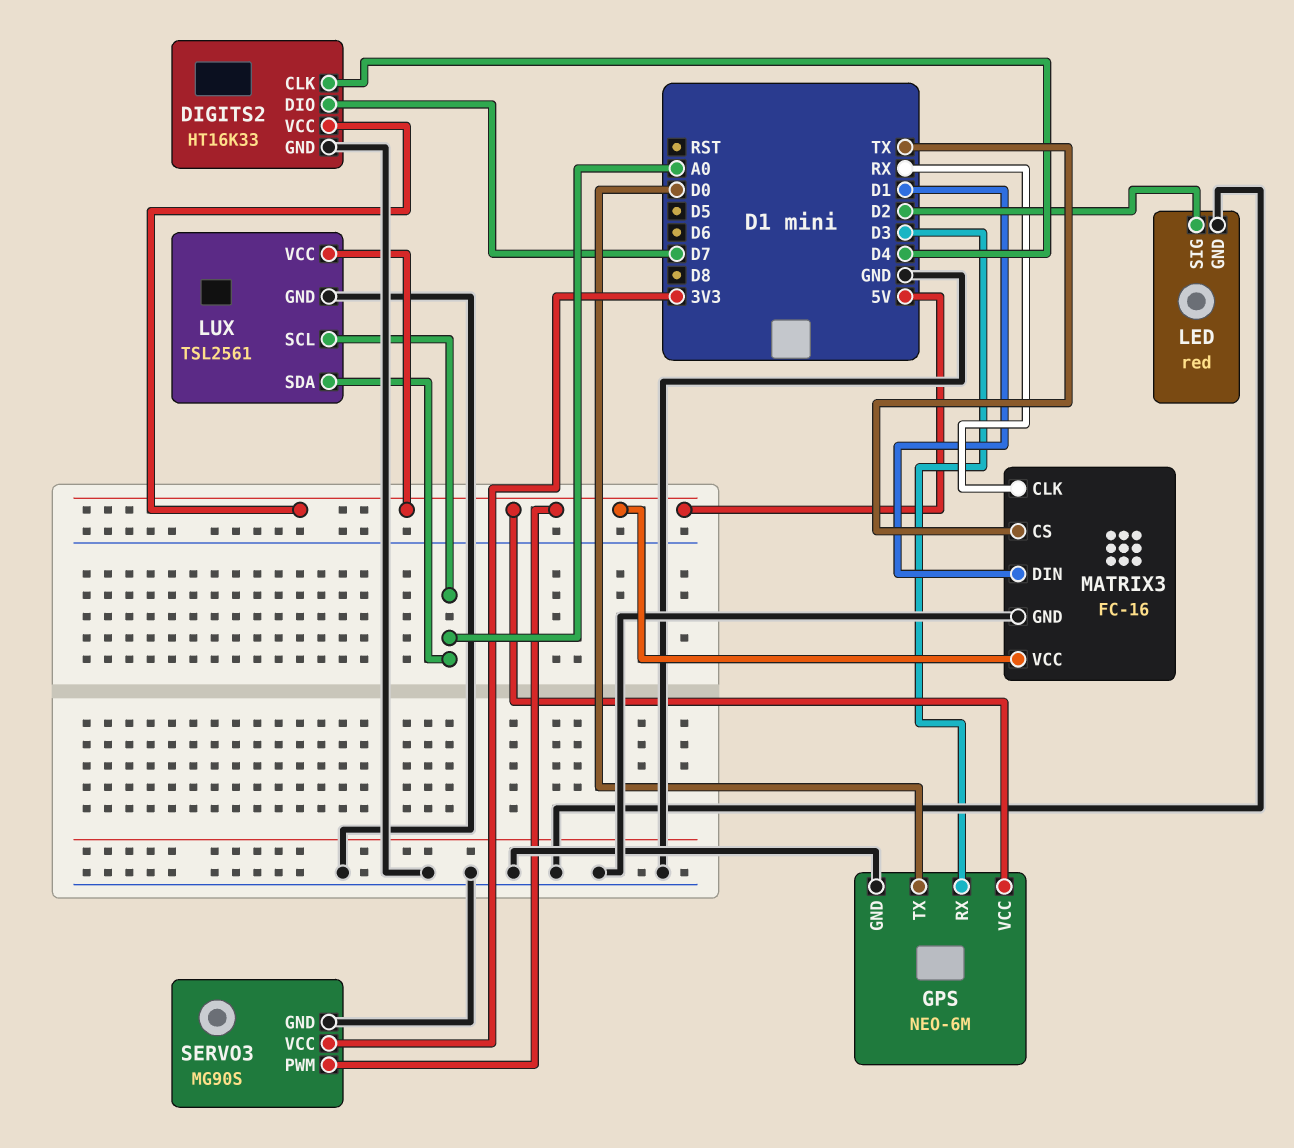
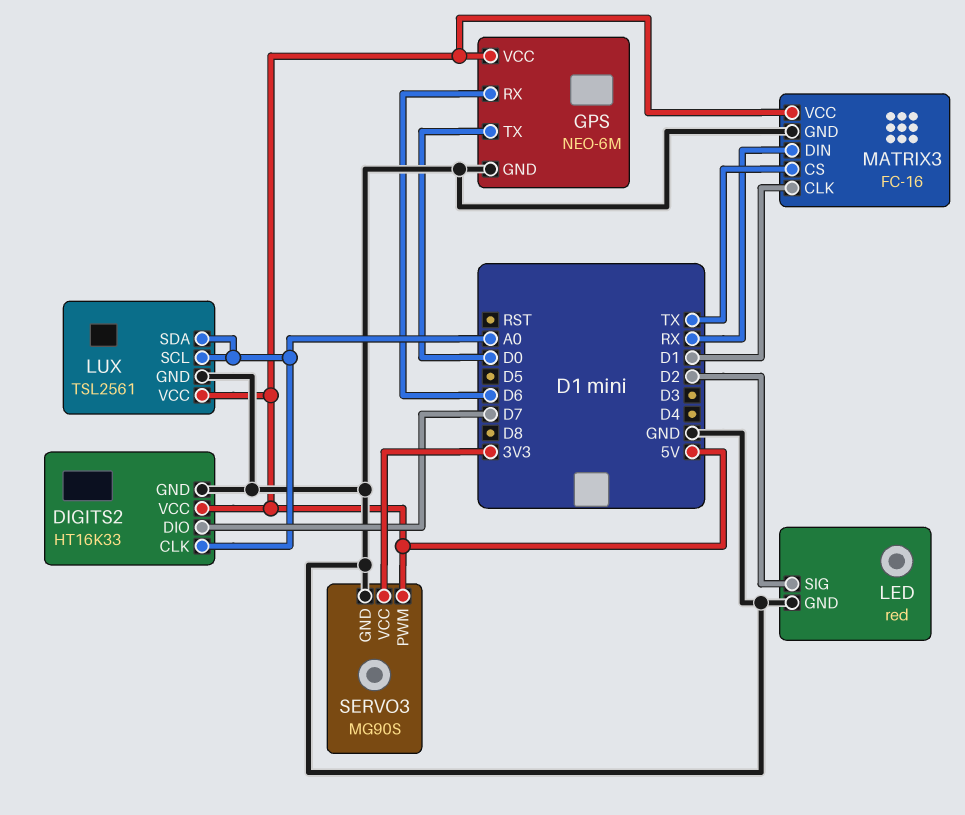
DIGITS2 pin CLK: D4 -> A0
GPS pin RX: D3 -> D6
MATRIX3 pin CLK: RX -> D1
MATRIX3 pin DIN: D1 -> RX

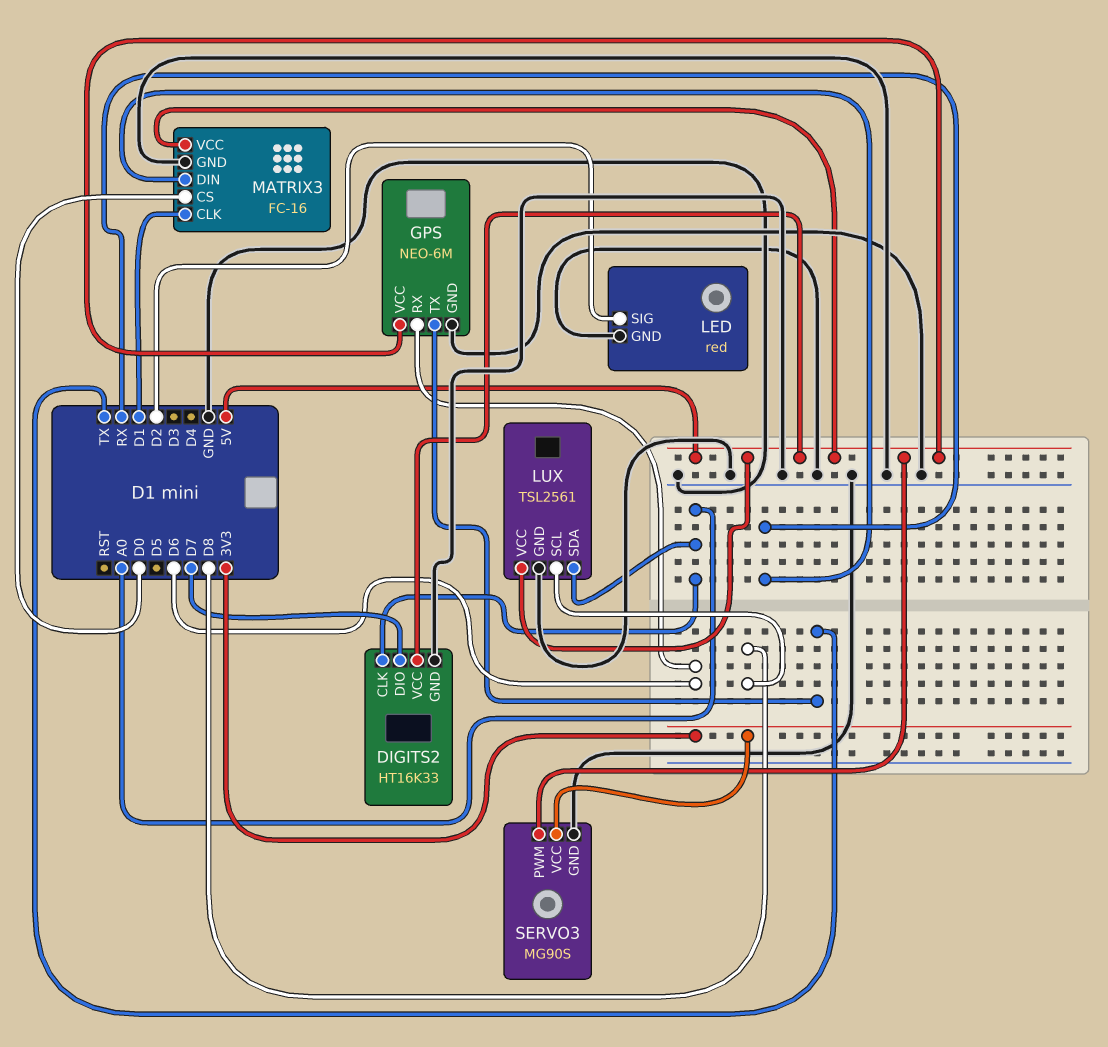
GPS pin TX: D0 -> TX
LUX pin SCL: A0 -> D8
MATRIX3 pin CS: TX -> D0

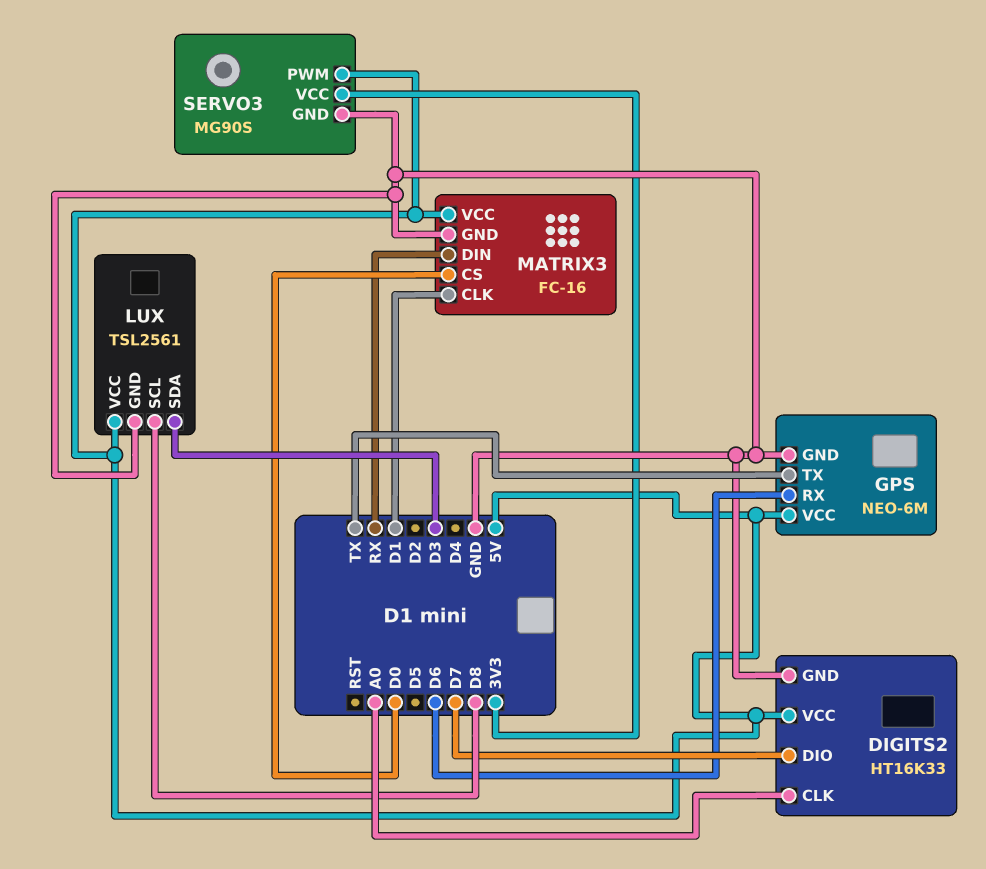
LED: red -> none
LED pin GND: GND -> none
LED pin SIG: D2 -> none
LUX pin SDA: A0 -> D3

